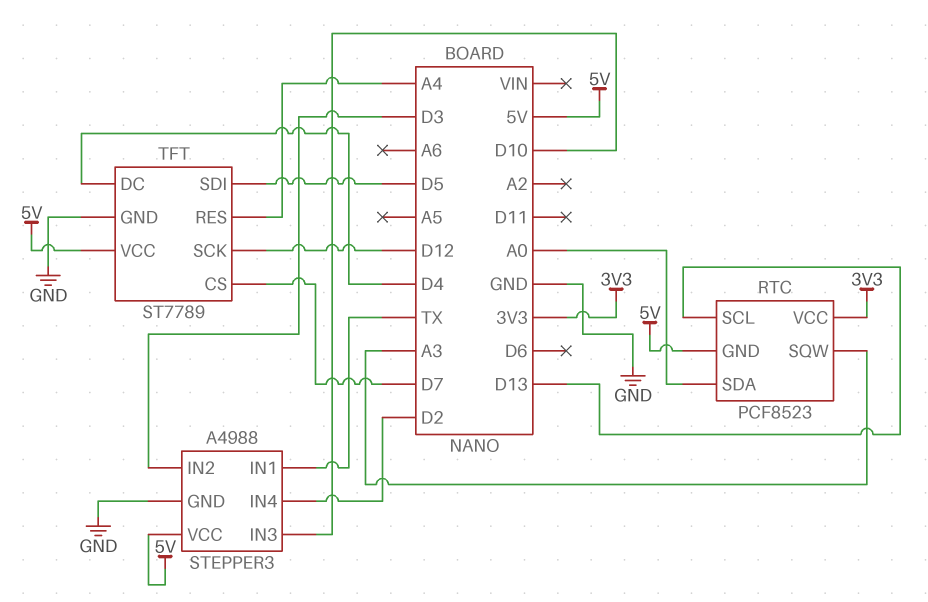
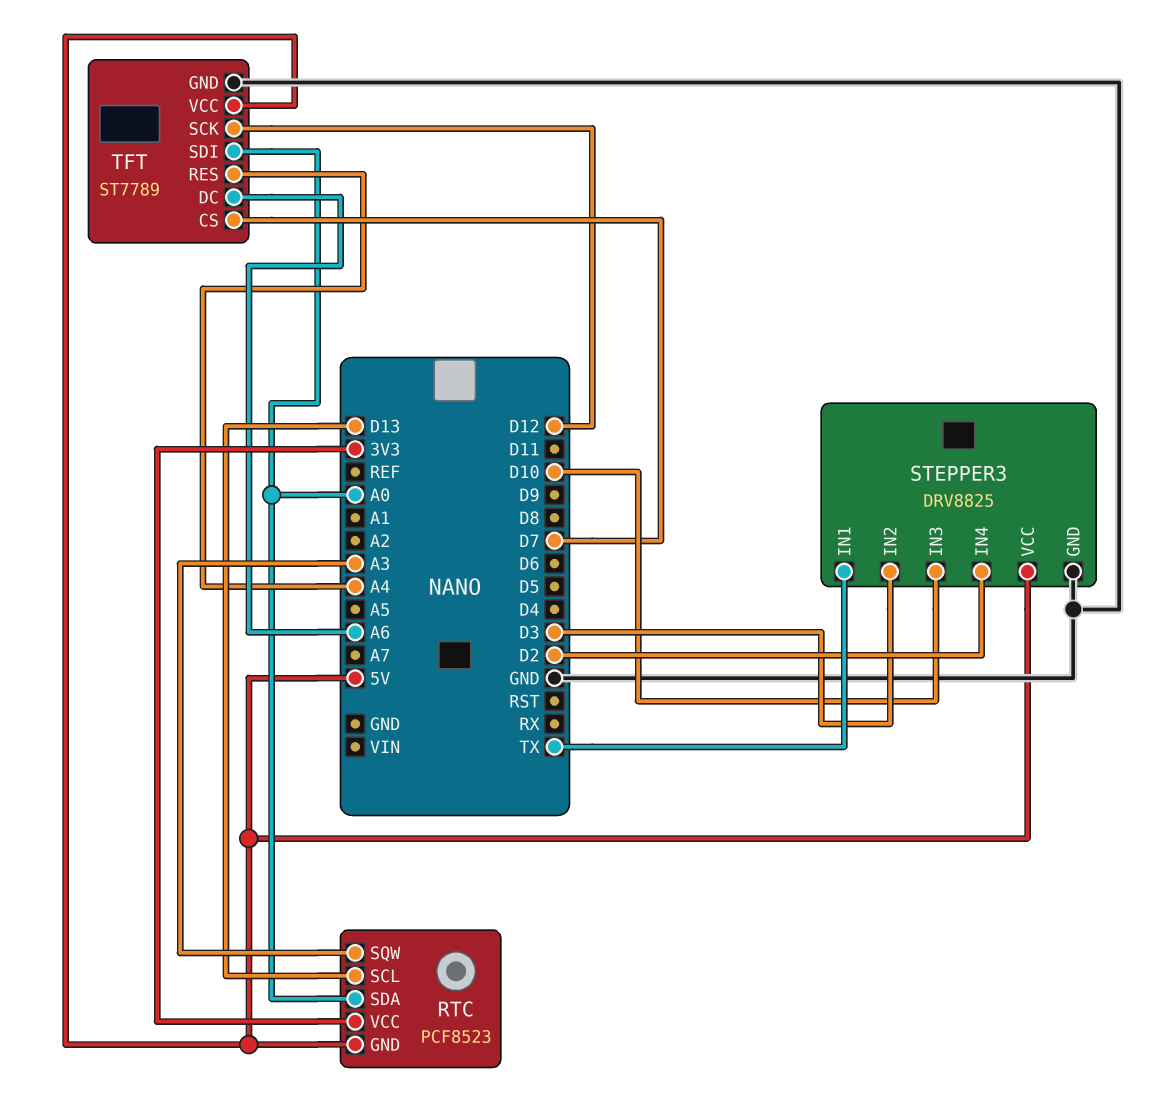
STEPPER3: A4988 -> DRV8825
TFT pin DC: D4 -> A6
TFT pin SDI: D5 -> A0

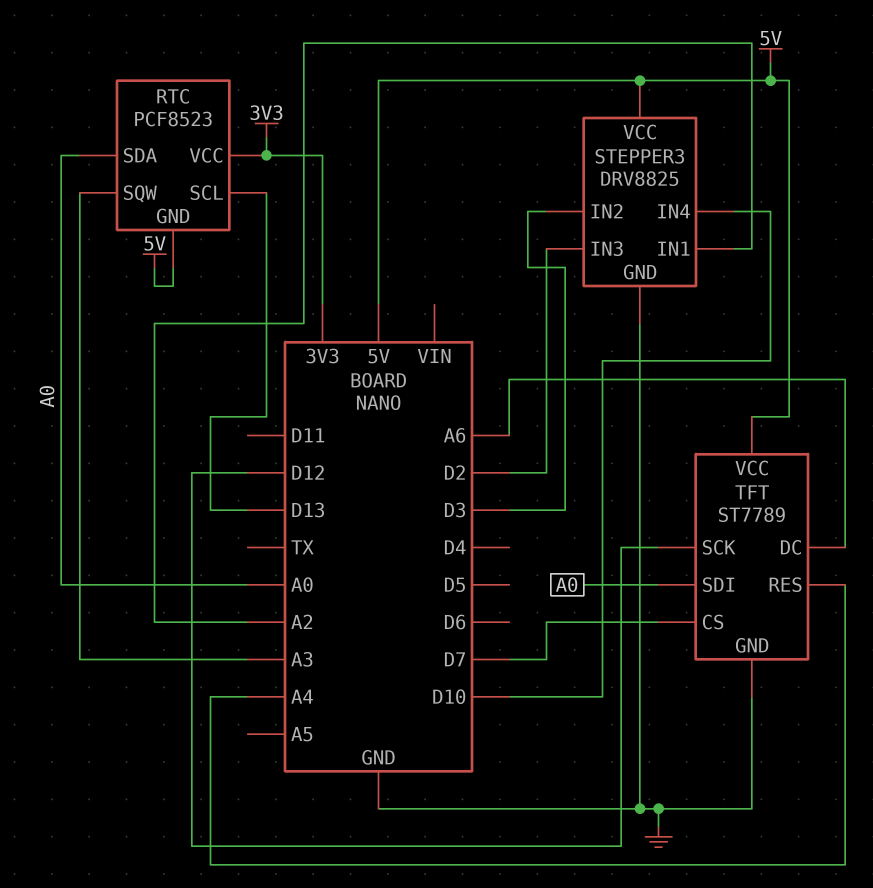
STEPPER3 pin IN1: TX -> A2
STEPPER3 pin IN3: D10 -> D2
STEPPER3 pin IN4: D2 -> D10

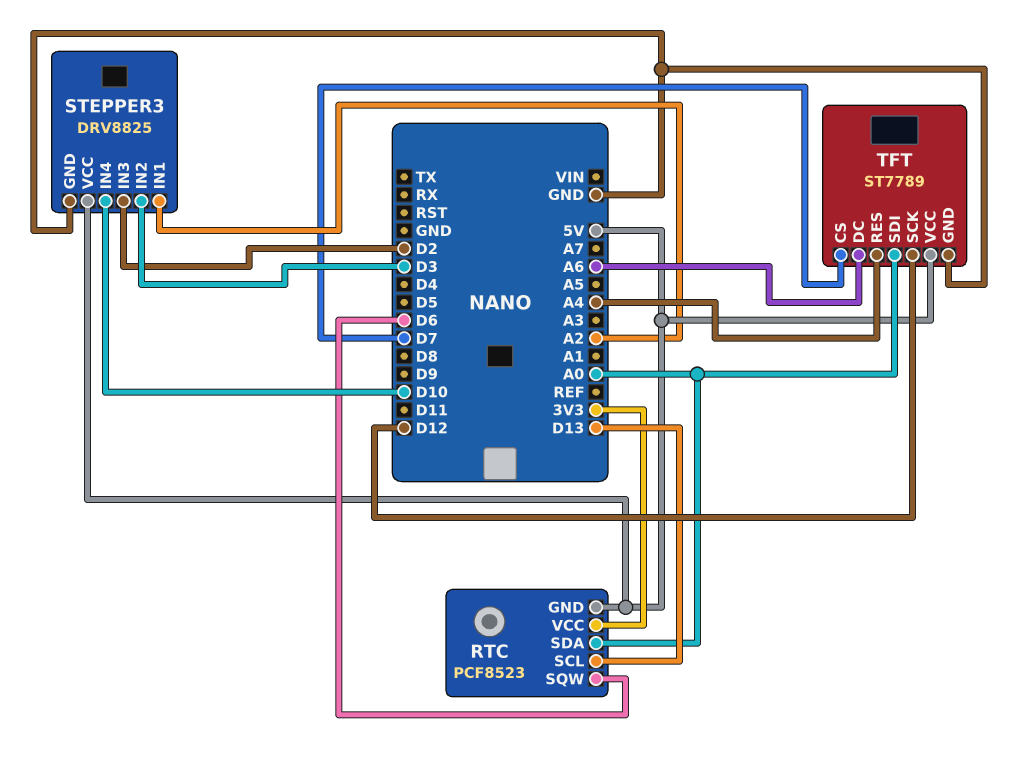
RTC pin SQW: A3 -> D6

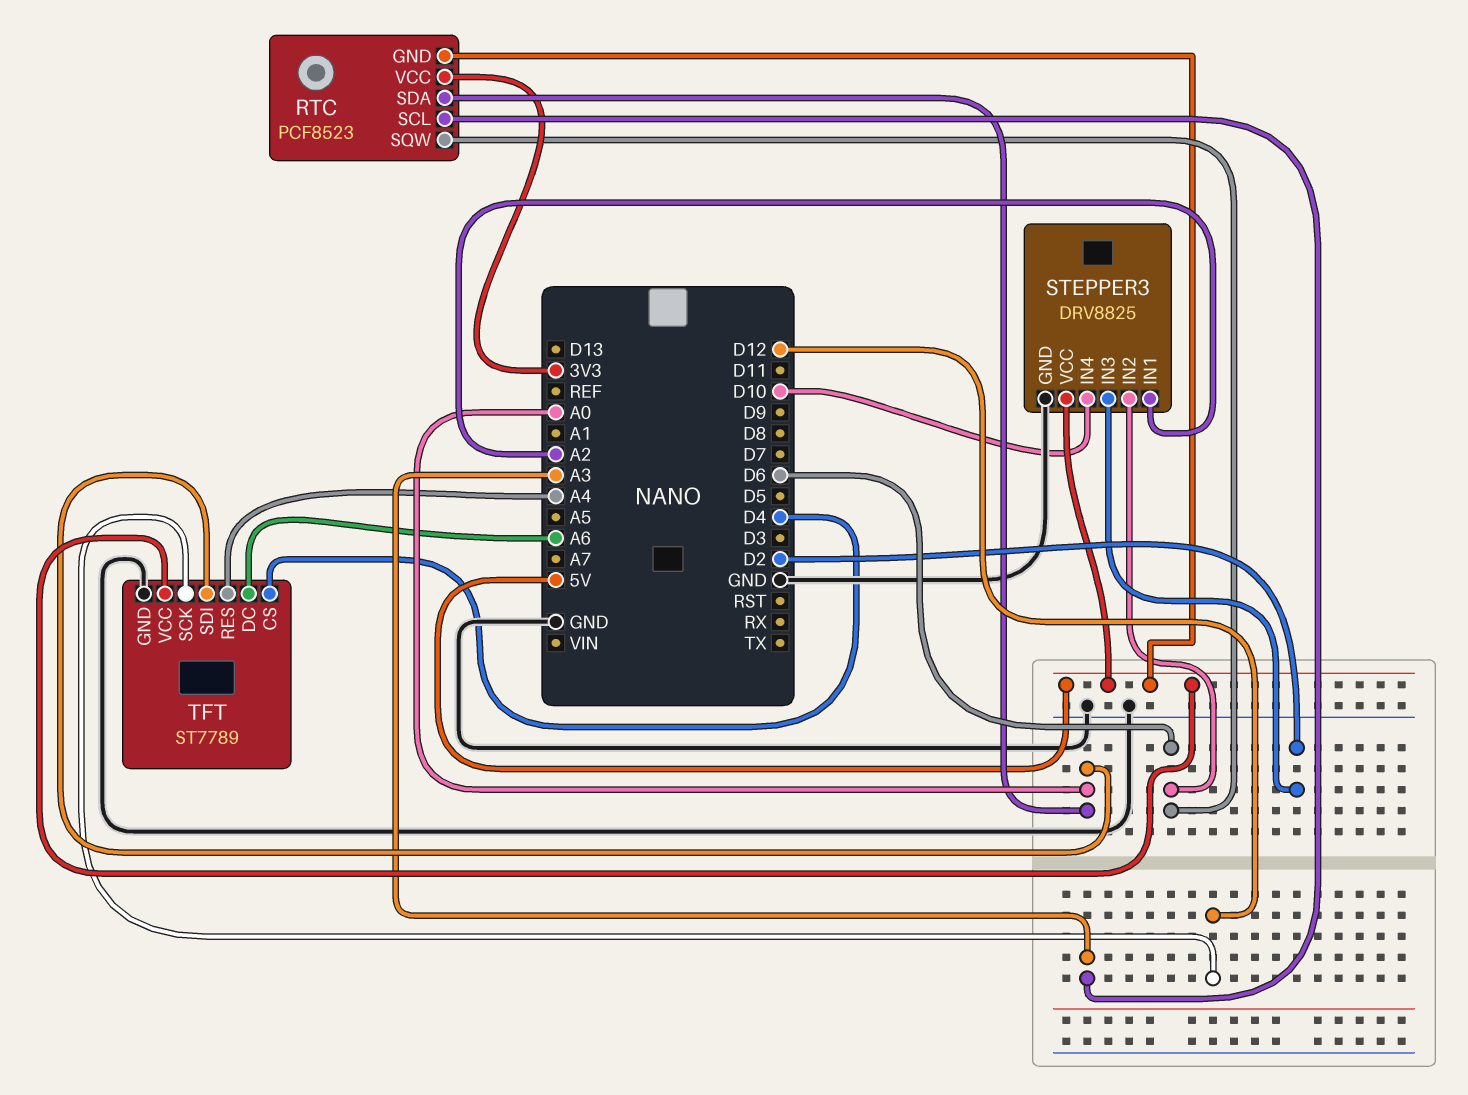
RTC pin SCL: D13 -> A3
STEPPER3 pin IN2: D3 -> D6
TFT pin CS: D7 -> D4

